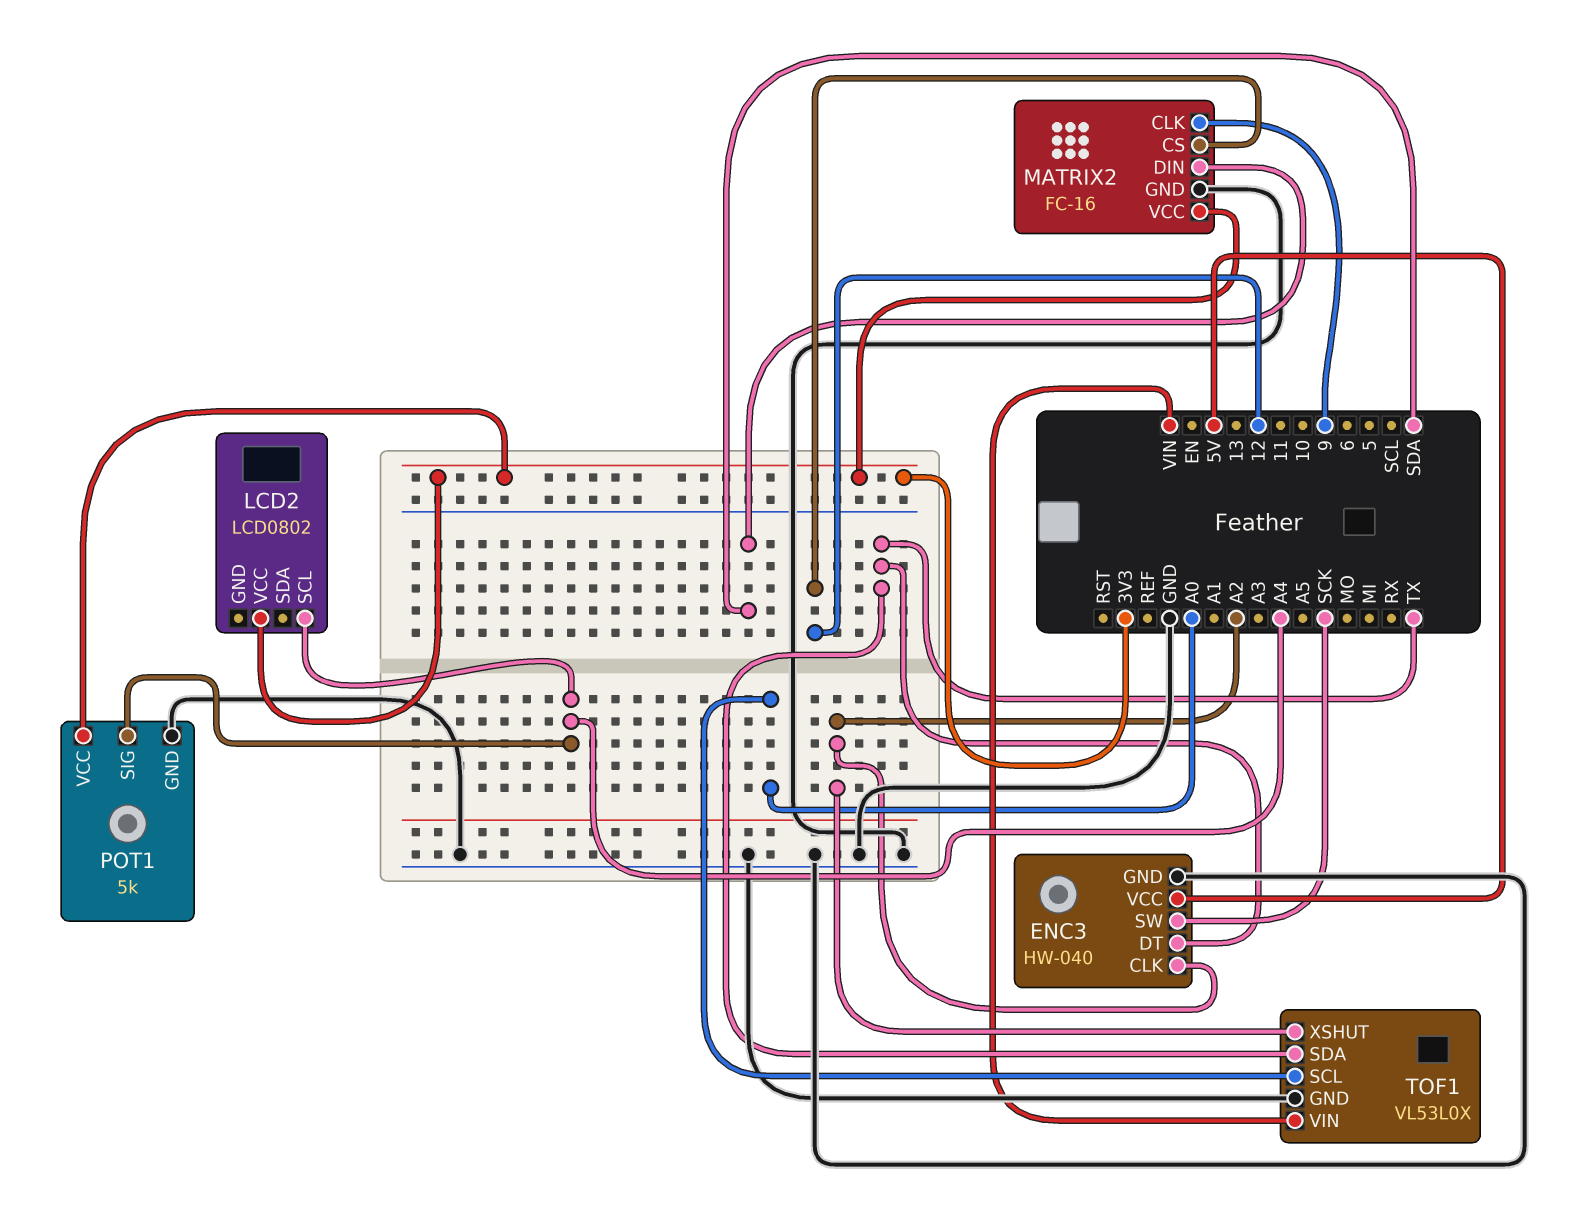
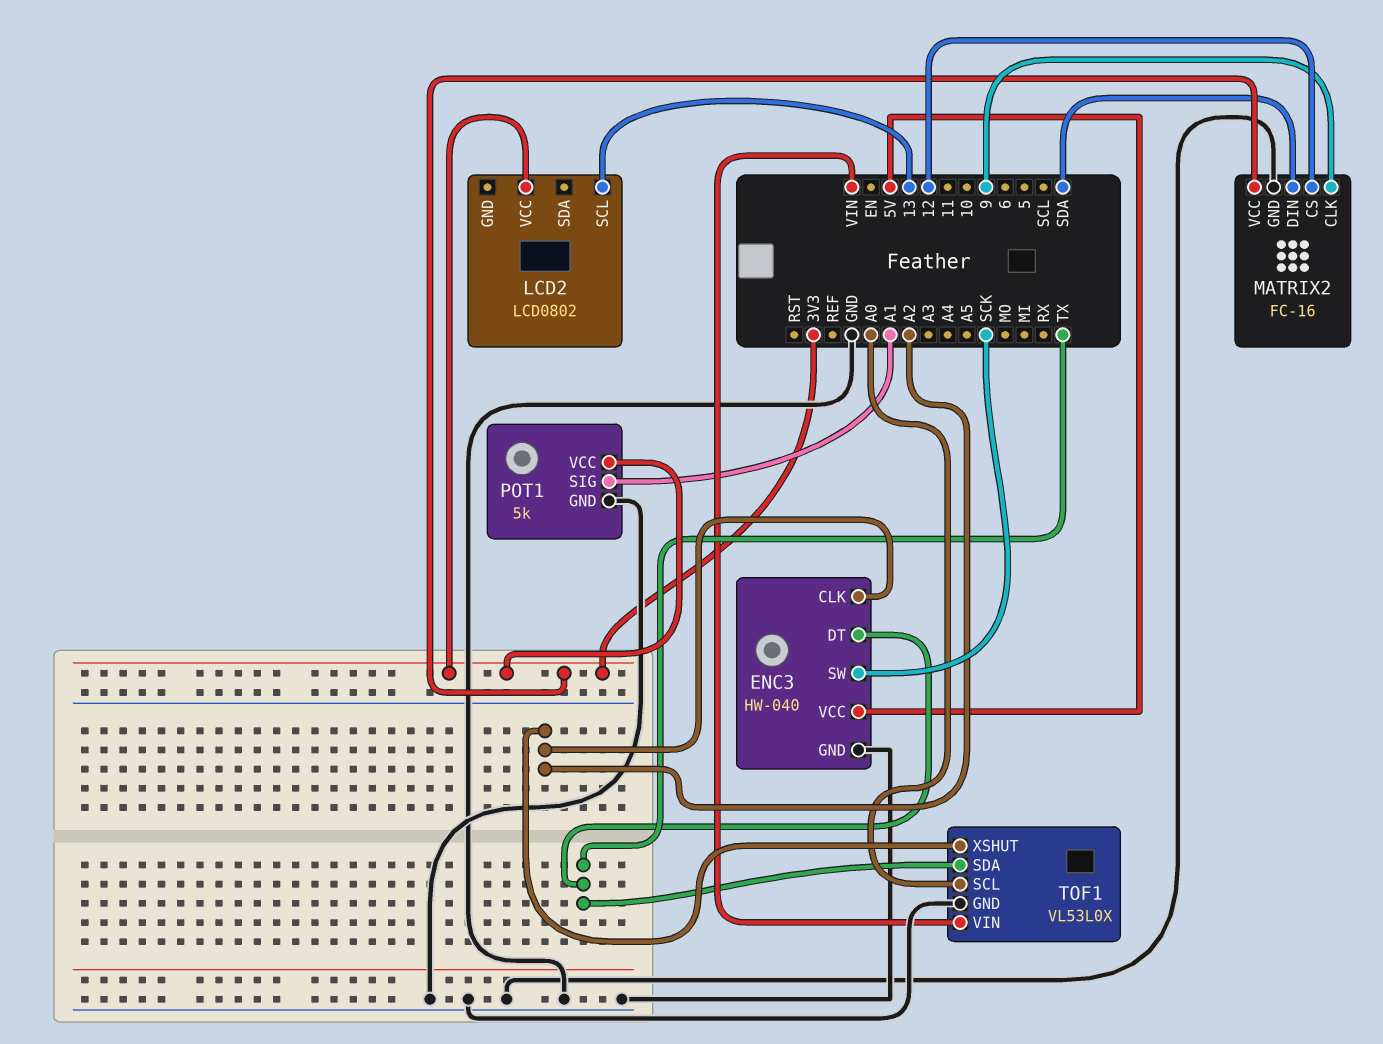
LCD2 pin SCL: A4 -> 13
POT1 pin SIG: A4 -> A1

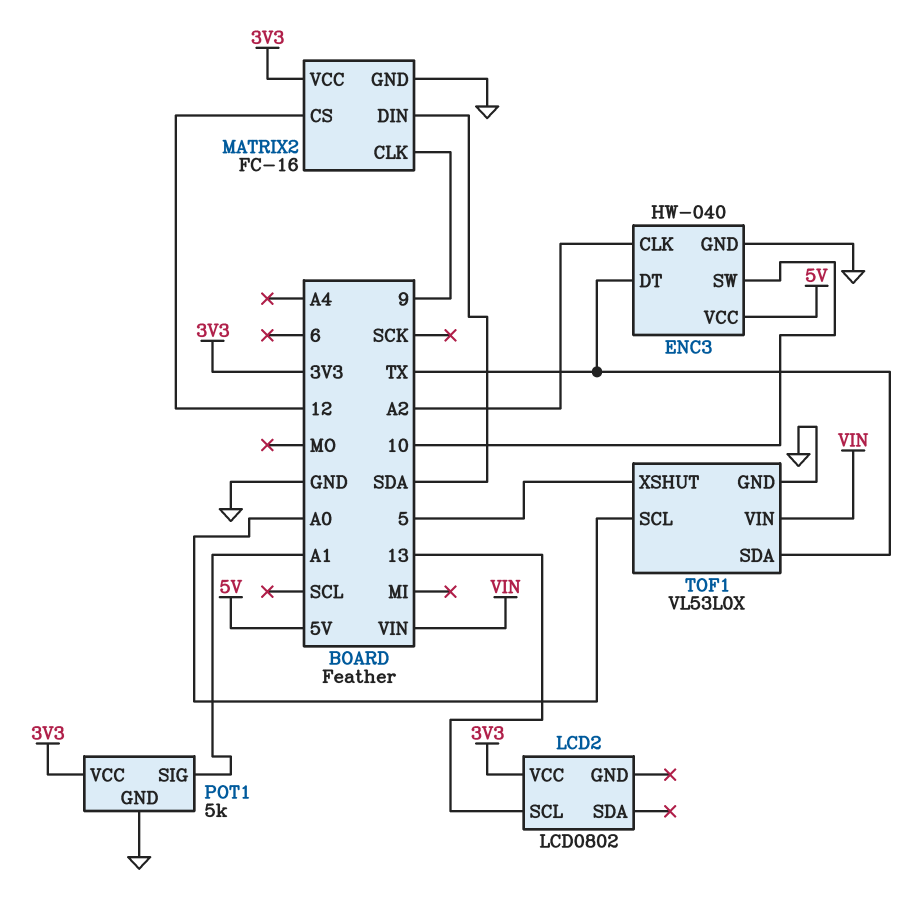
ENC3 pin SW: SCK -> 10
TOF1 pin XSHUT: A2 -> 5

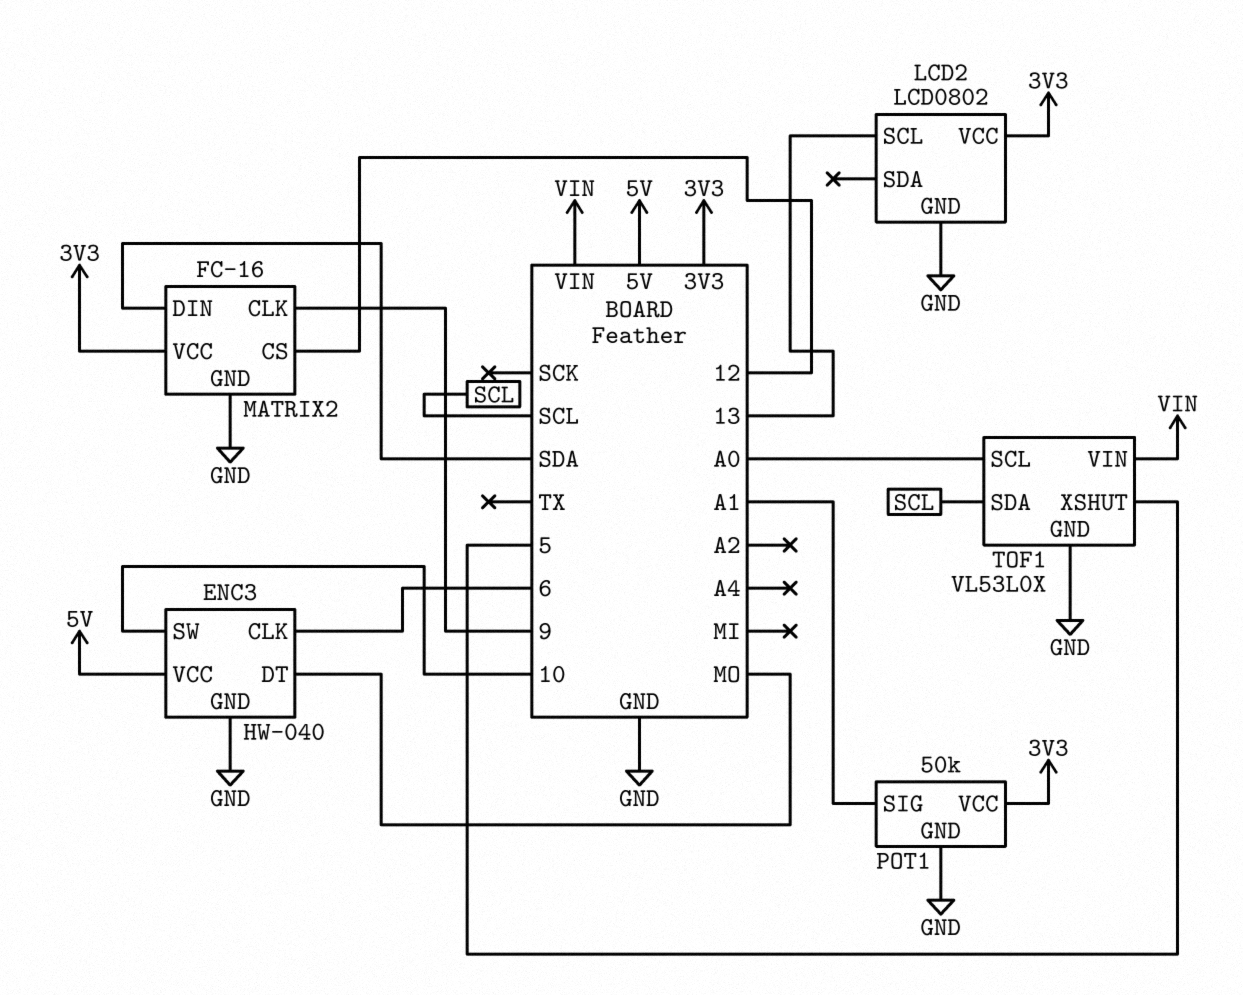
ENC3 pin CLK: A2 -> 6
ENC3 pin DT: TX -> MO
LCD2 pin GND: none -> GND
POT1: 5k -> 50k
TOF1 pin SDA: TX -> SCL

